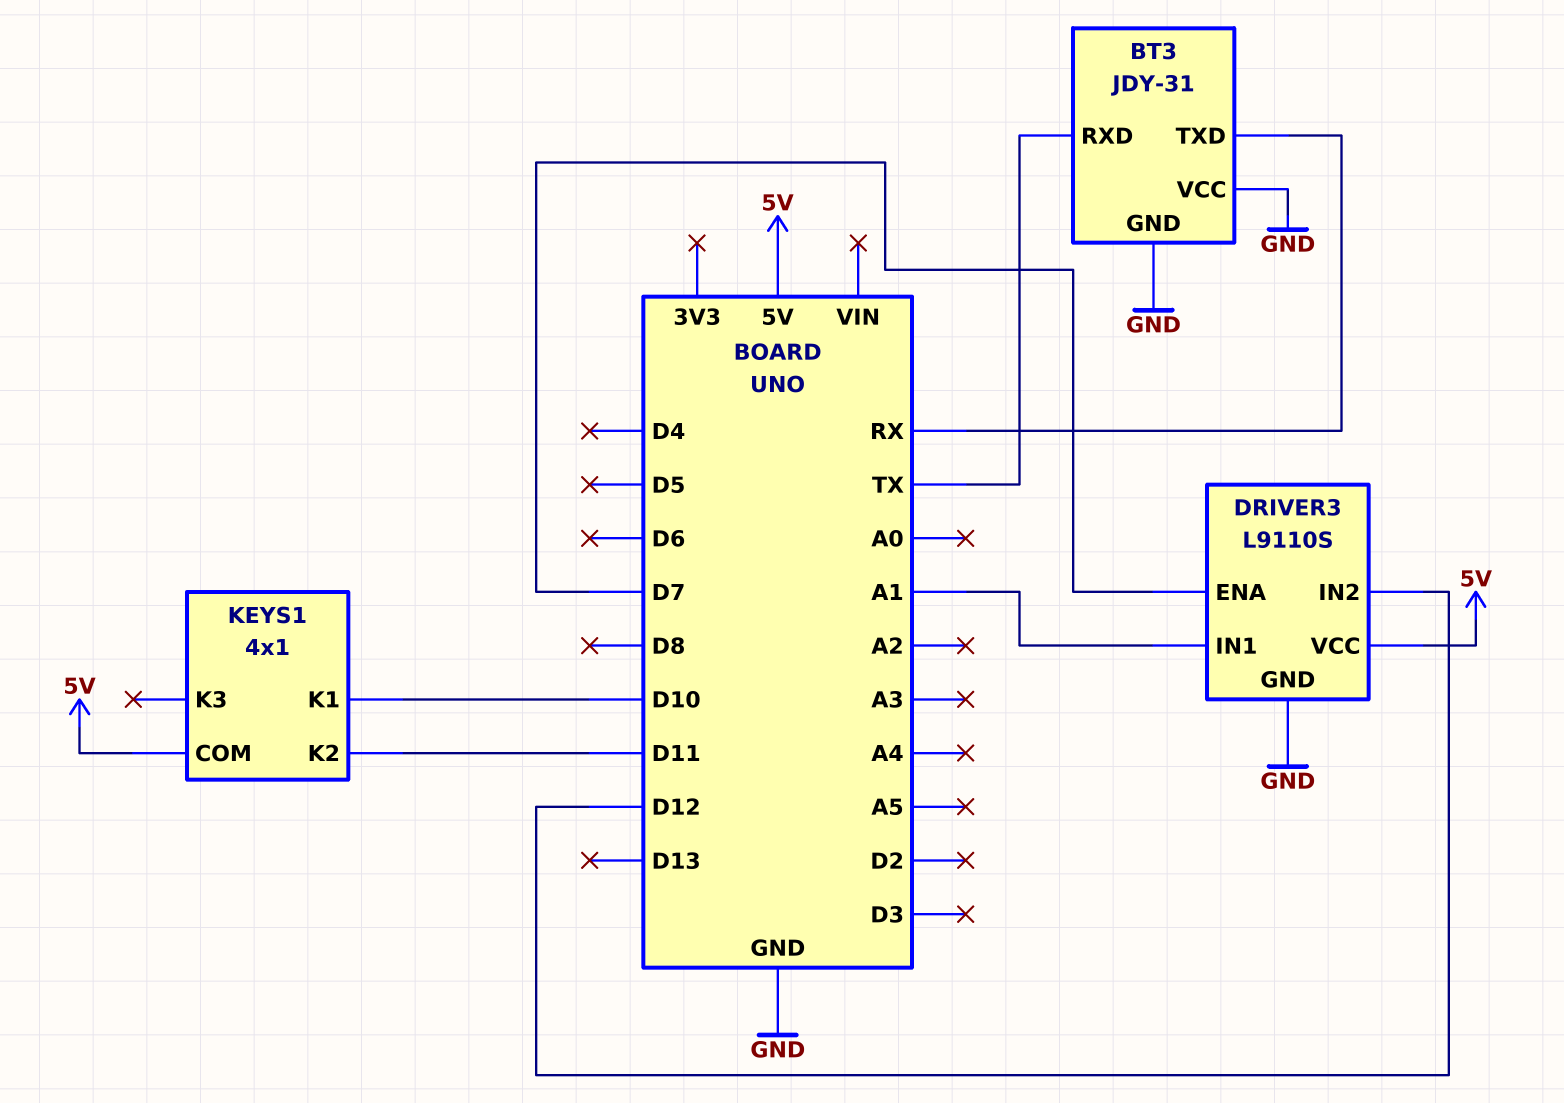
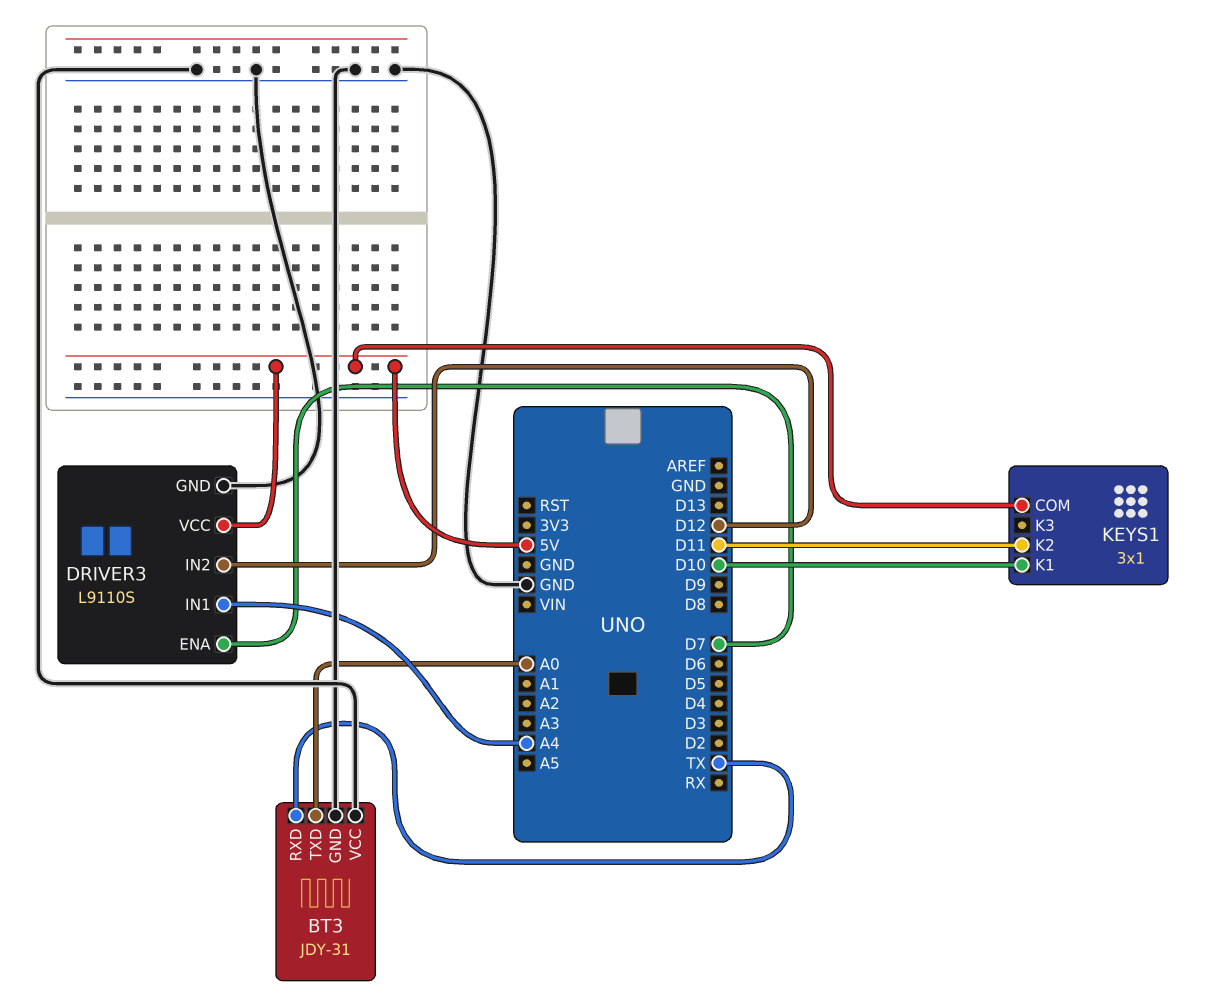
BT3 pin TXD: RX -> A0
DRIVER3 pin IN1: A1 -> A4
KEYS1: 4x1 -> 3x1

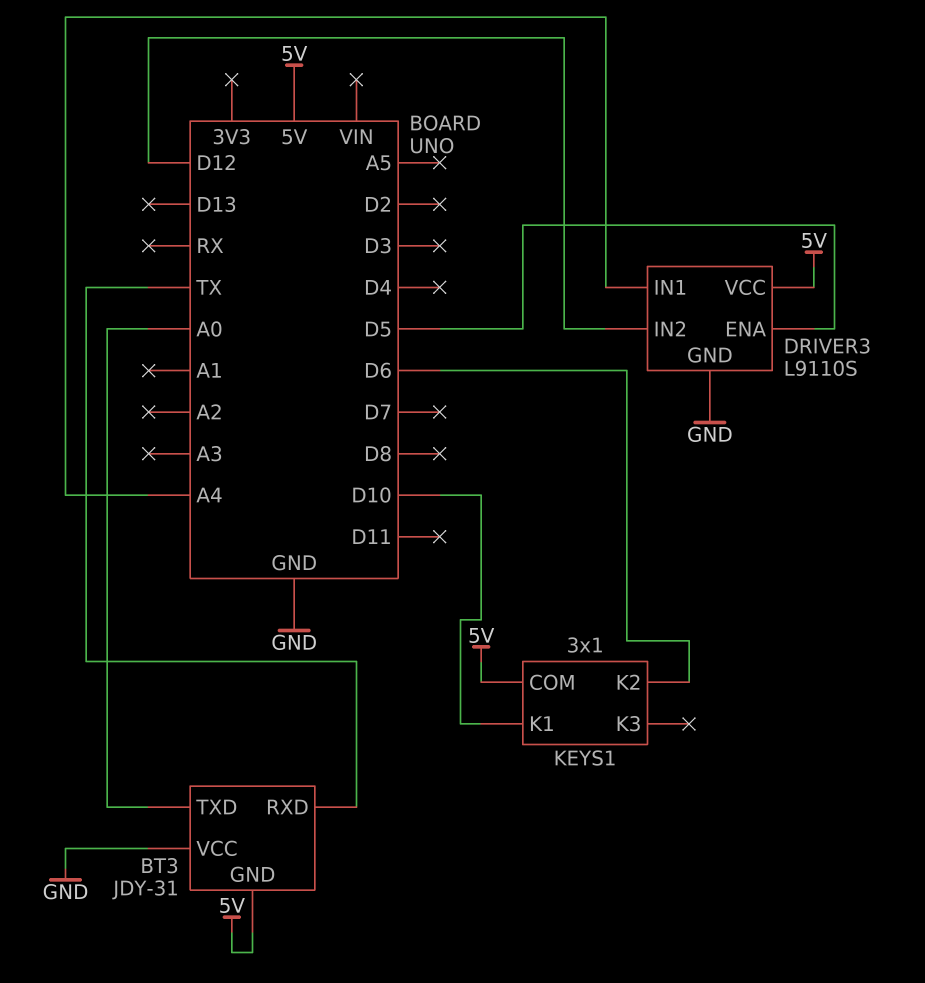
BT3 pin GND: GND -> 5V
DRIVER3 pin ENA: D7 -> D5
KEYS1 pin K2: D11 -> D6

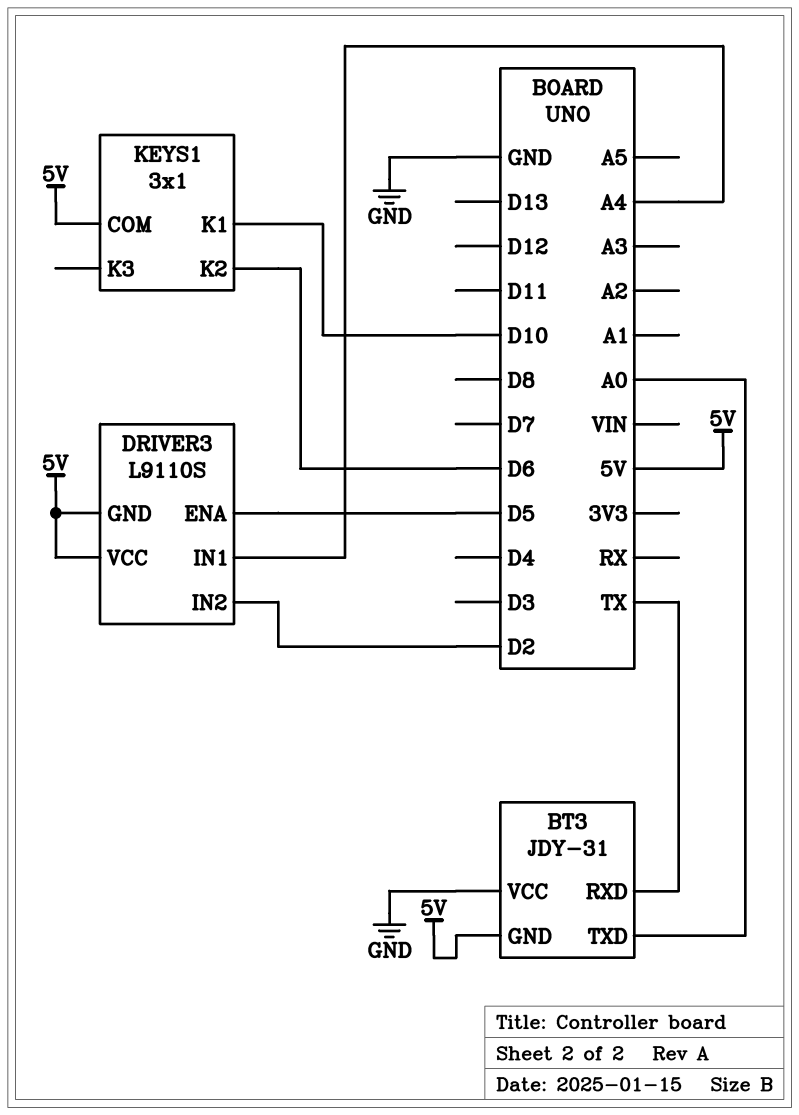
DRIVER3 pin GND: GND -> 5V
DRIVER3 pin IN2: D12 -> D2

